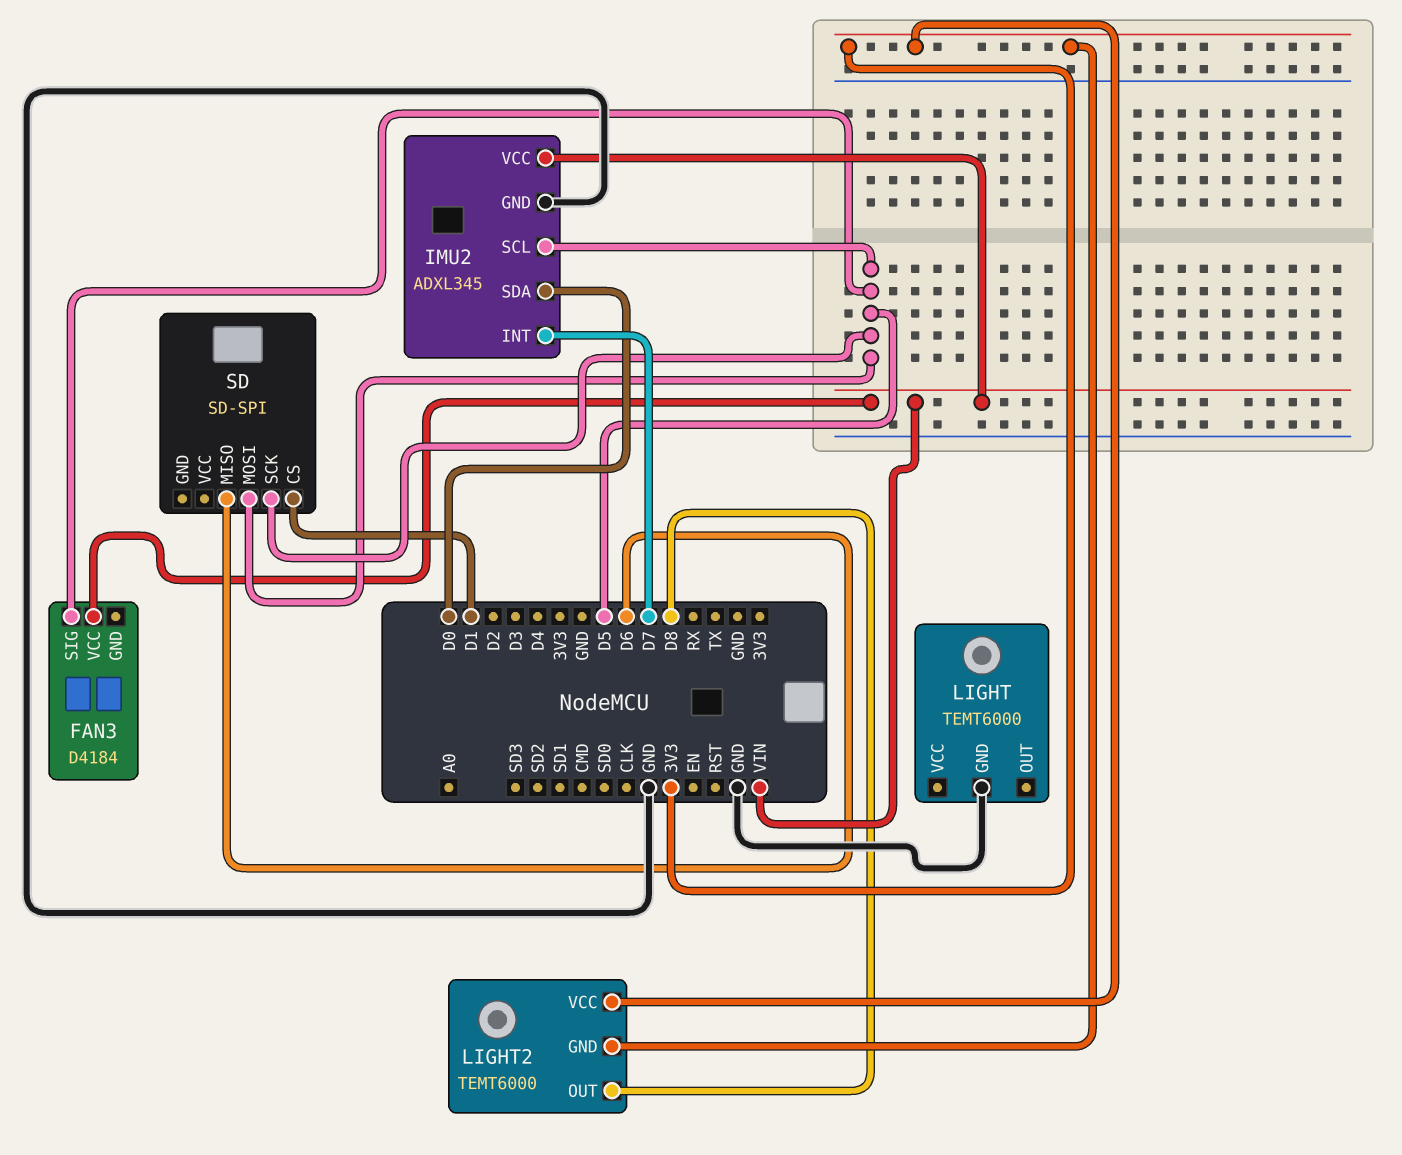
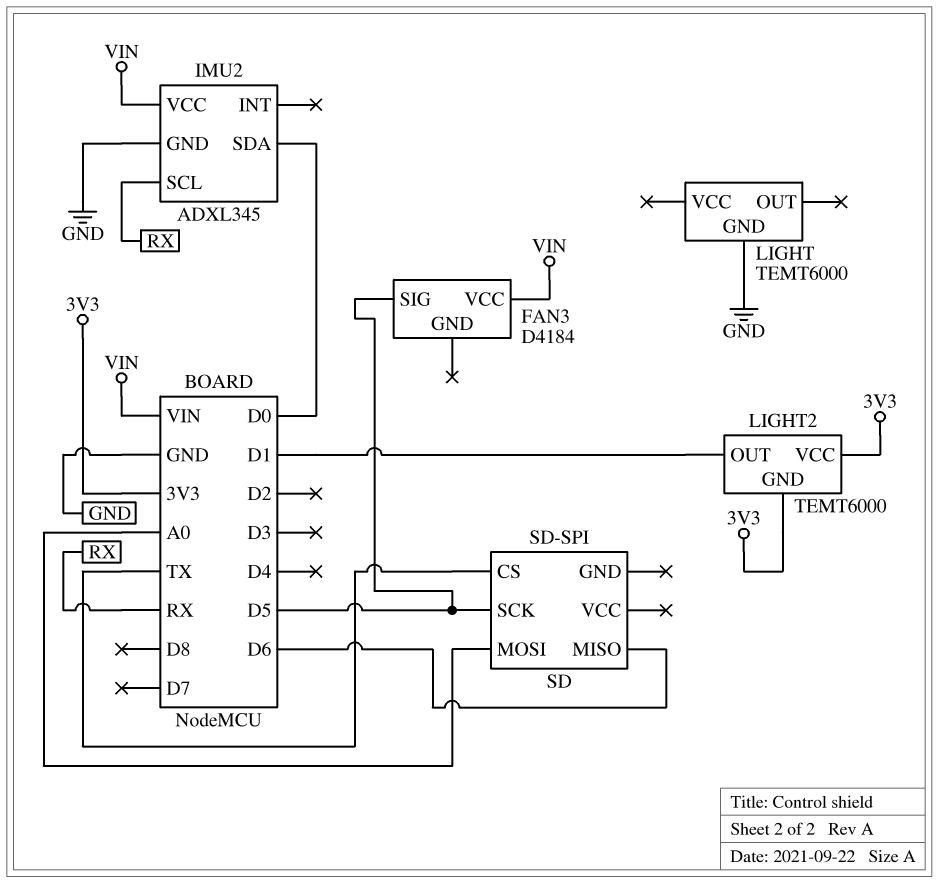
IMU2 pin INT: D7 -> none
IMU2 pin SCL: D5 -> RX
LIGHT2 pin OUT: D8 -> D1
SD pin CS: D1 -> TX
SD pin MOSI: D5 -> A0

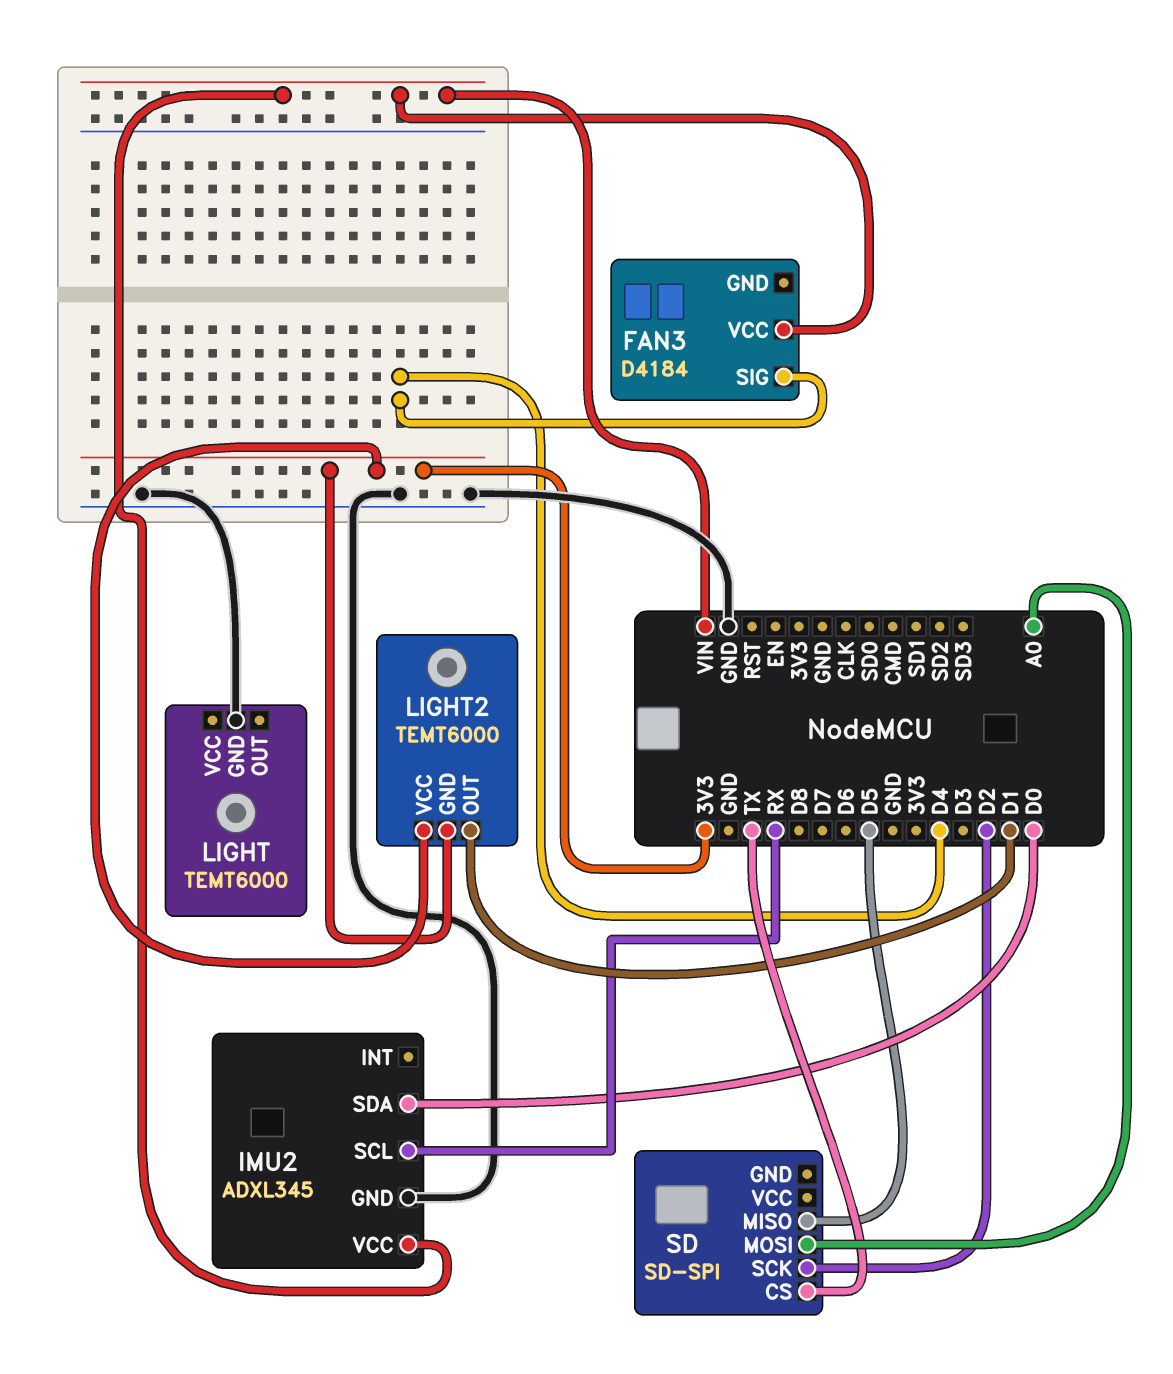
FAN3 pin SIG: D5 -> D4
SD pin MISO: D6 -> D5
SD pin SCK: D5 -> D2

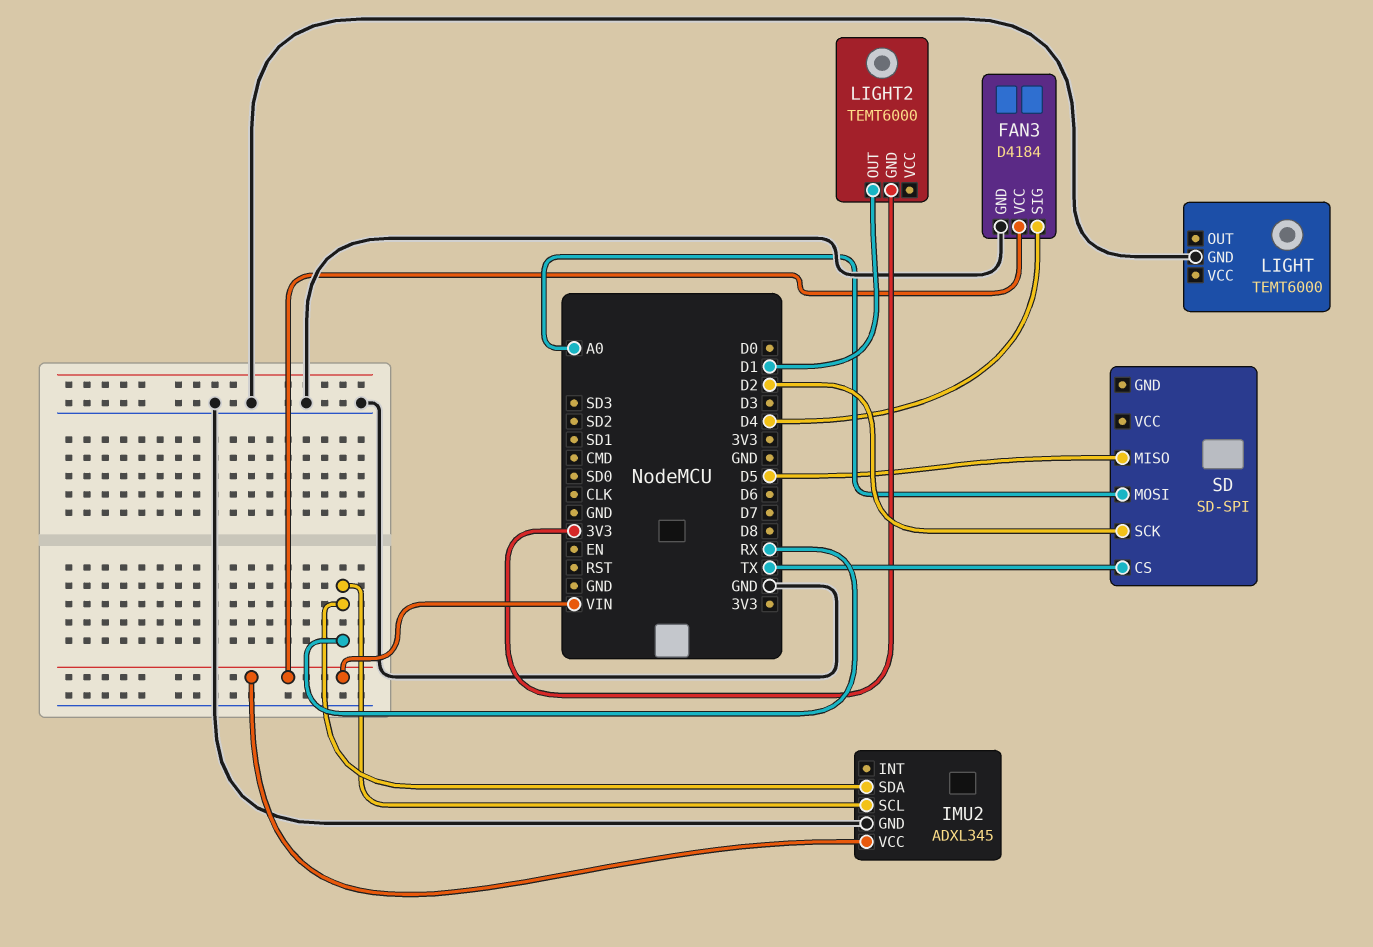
FAN3 pin GND: none -> GND
IMU2 pin SDA: D0 -> RX
LIGHT2 pin VCC: 3V3 -> none

